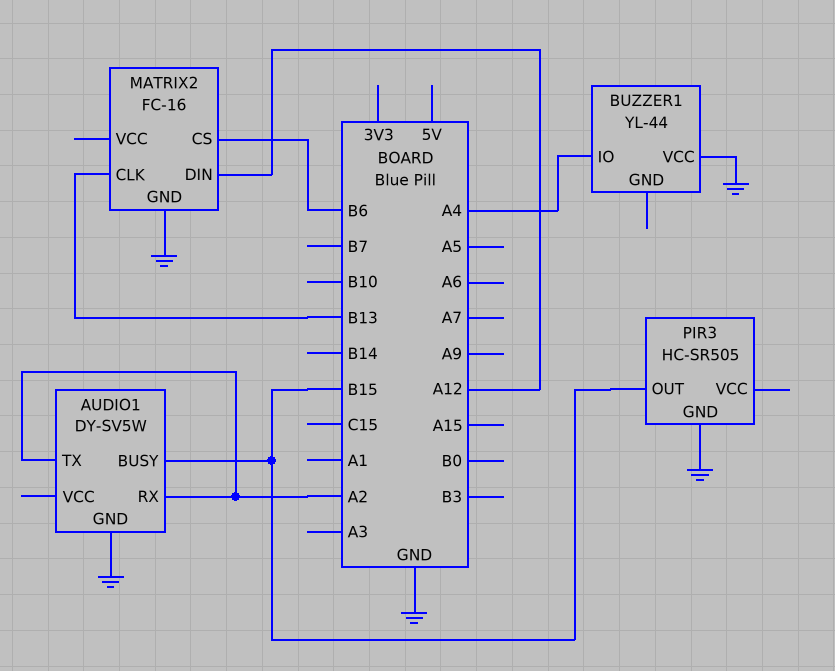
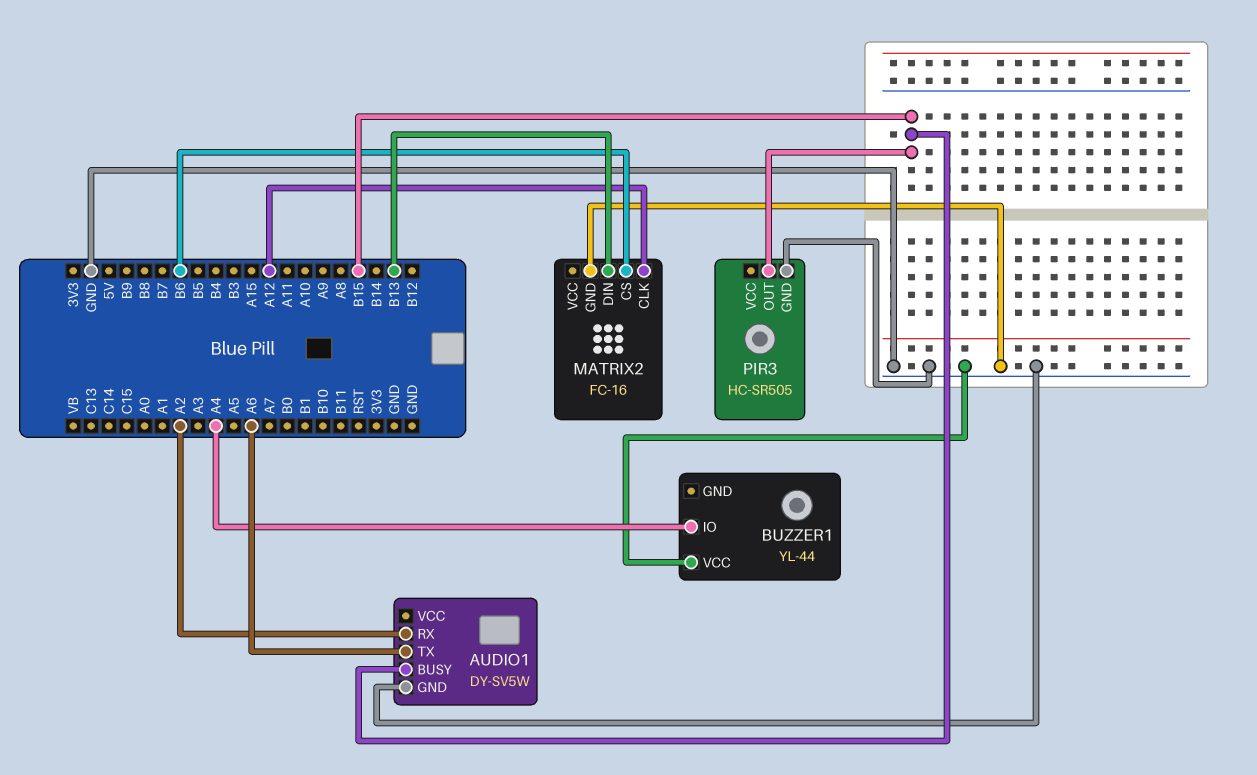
AUDIO1 pin TX: A2 -> A6
MATRIX2 pin CLK: B13 -> A12
MATRIX2 pin DIN: A12 -> B13

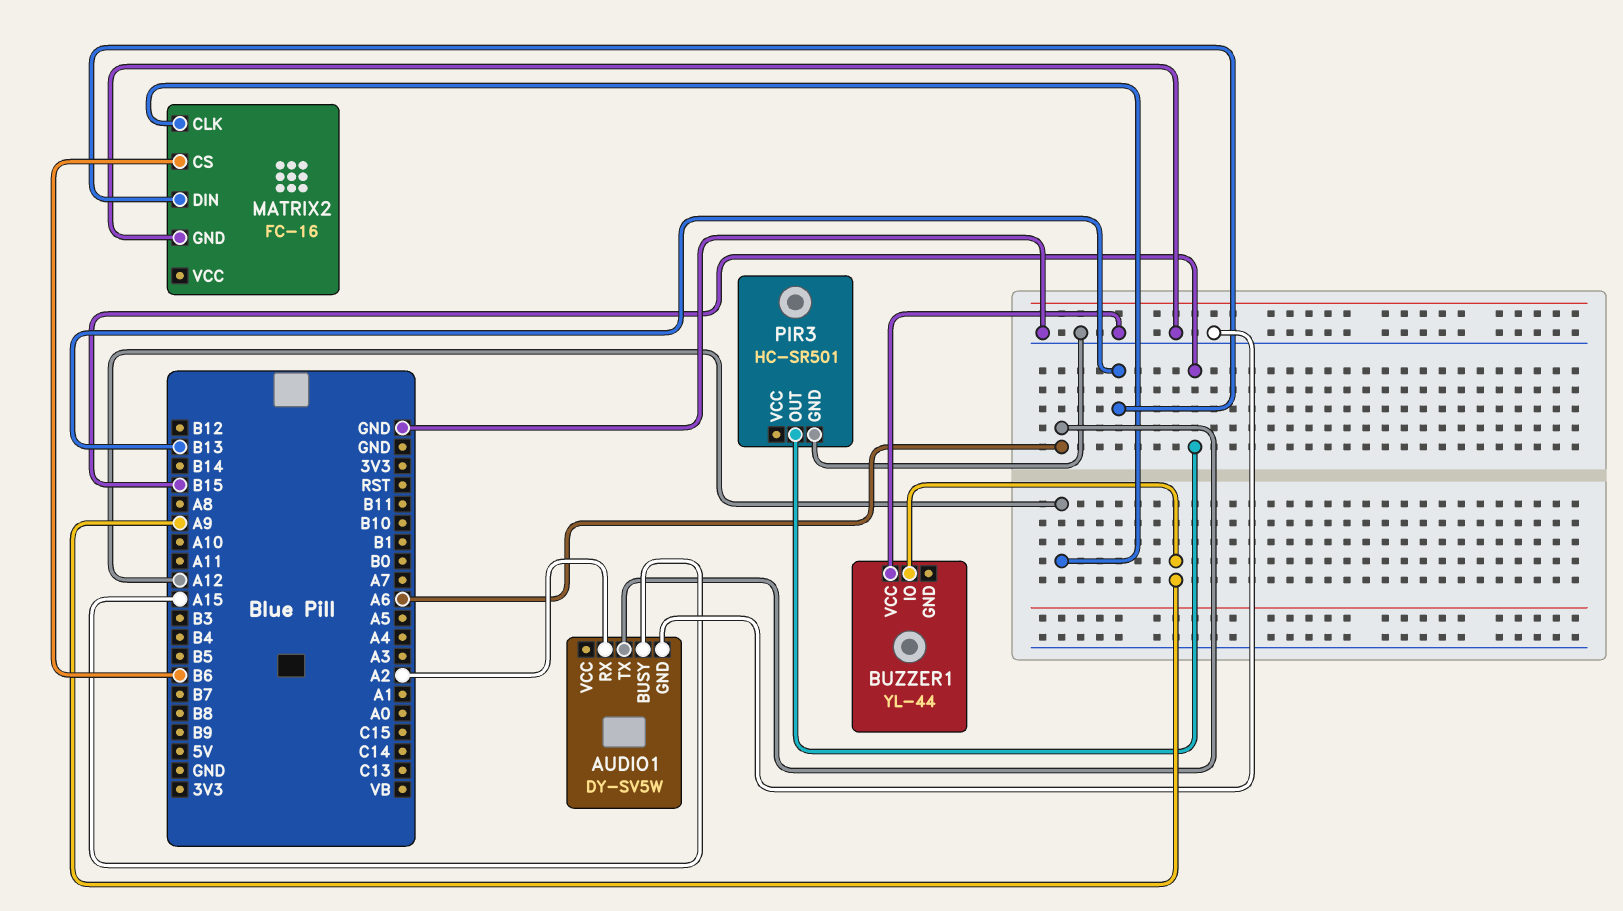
AUDIO1 pin BUSY: B15 -> A15
BUZZER1 pin IO: A4 -> A9
PIR3: HC-SR505 -> HC-SR501

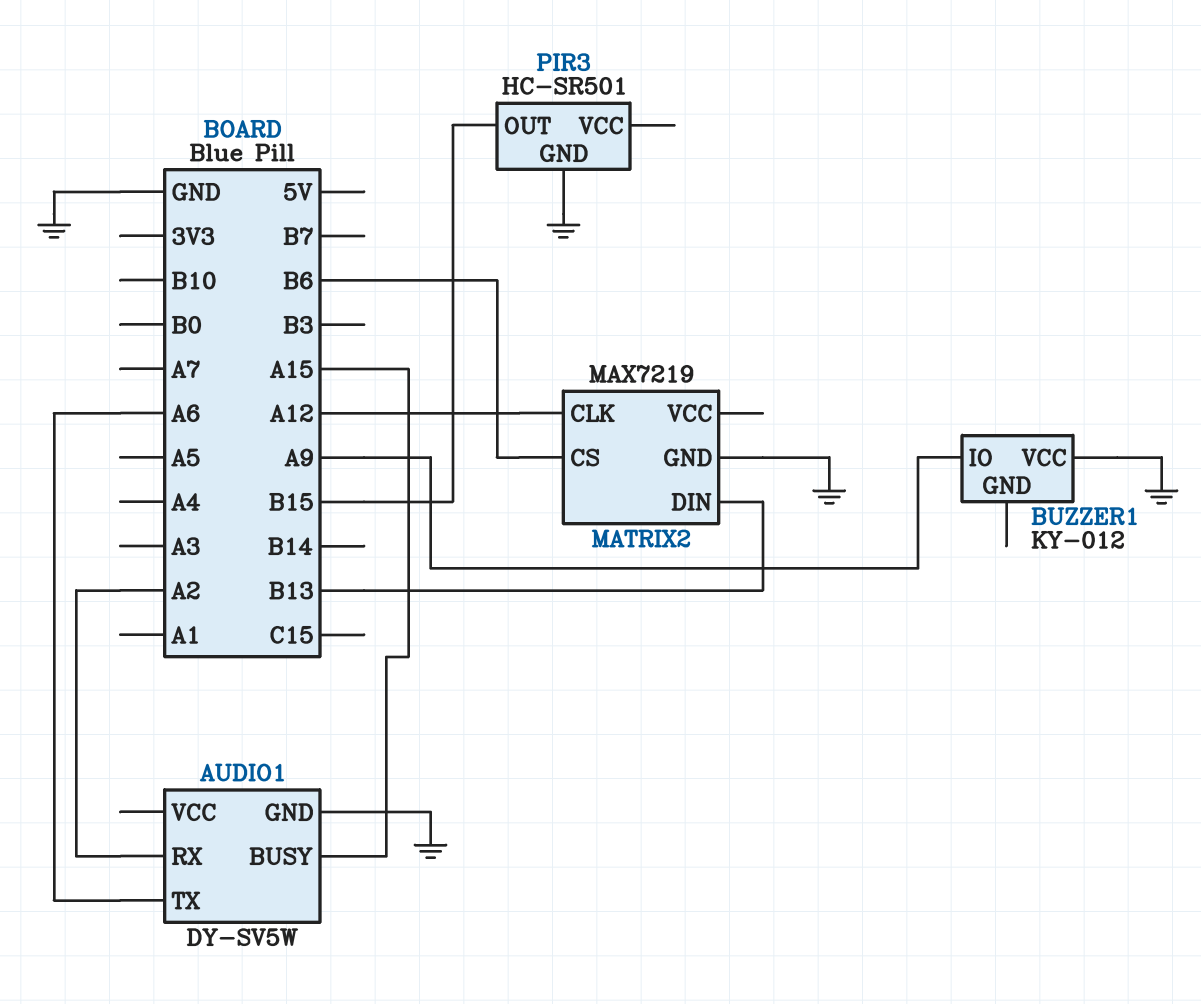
BUZZER1: YL-44 -> KY-012
MATRIX2: FC-16 -> MAX7219

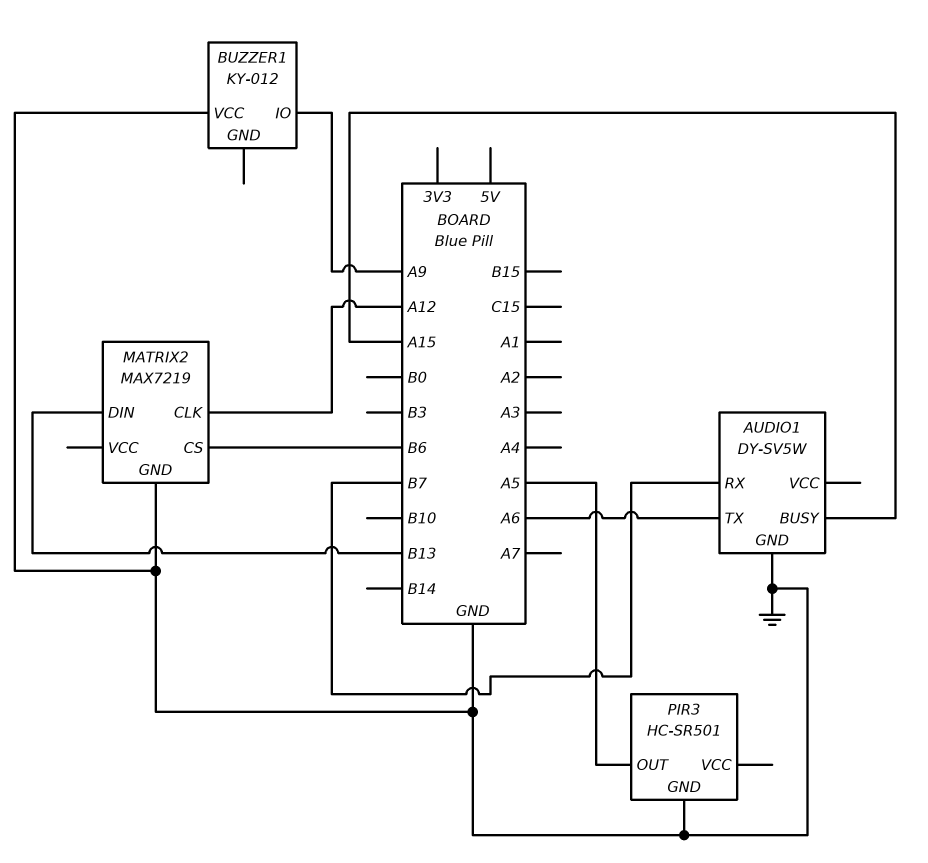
AUDIO1 pin RX: A2 -> B7
PIR3 pin OUT: B15 -> A5

